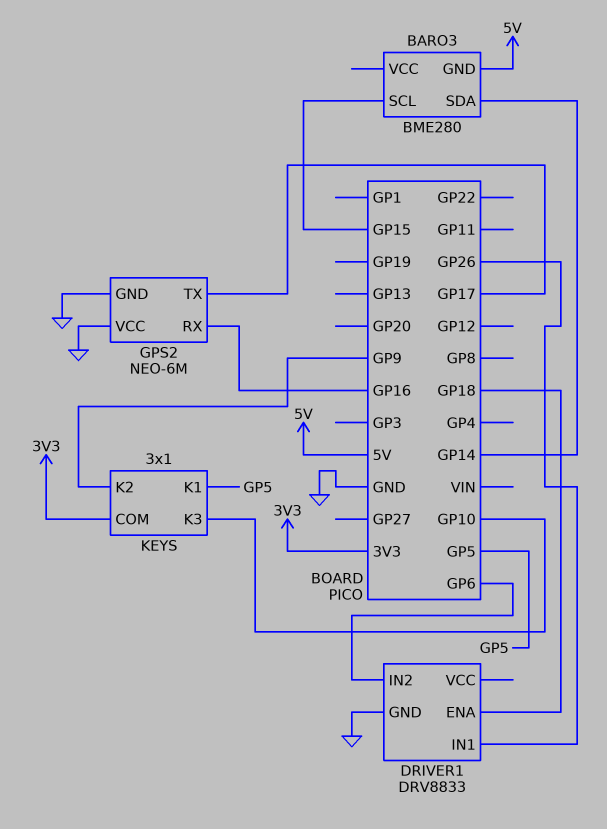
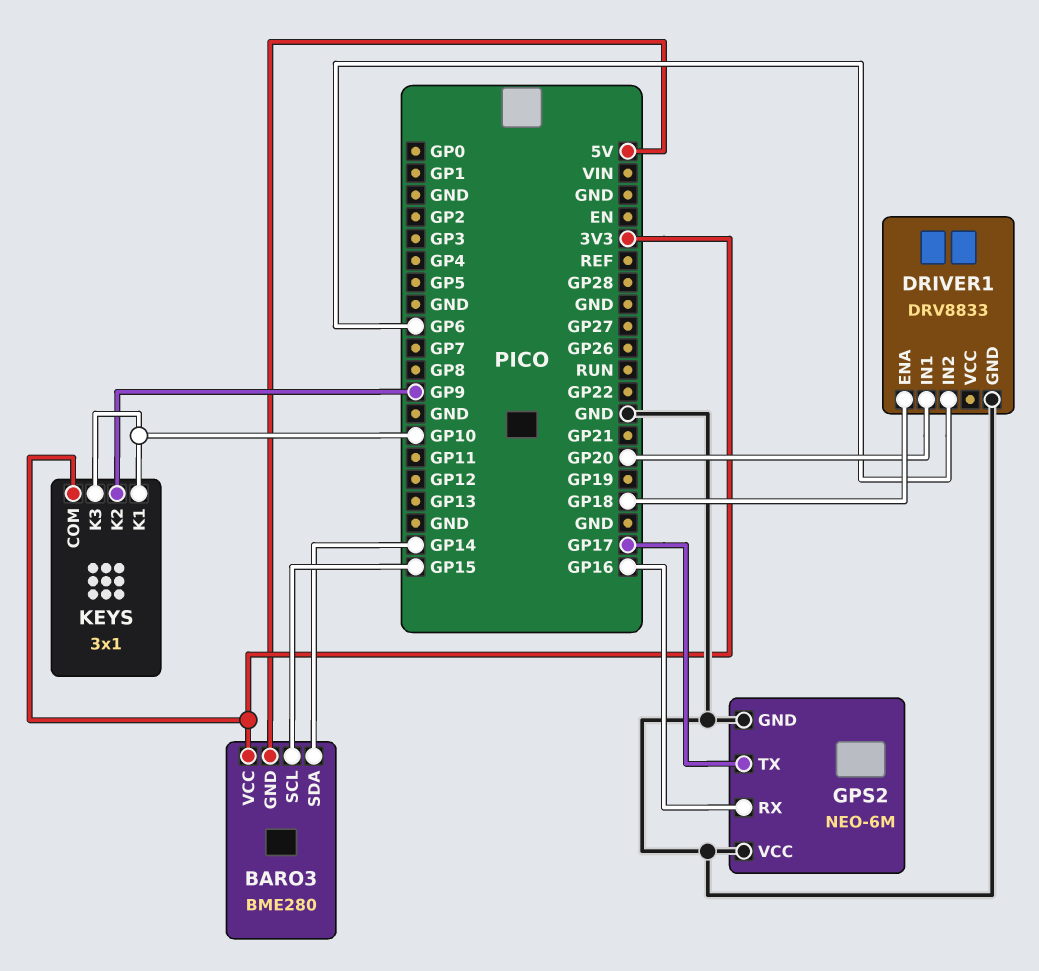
BARO3 pin VCC: none -> 3V3
DRIVER1 pin IN1: GP26 -> GP20
KEYS pin K1: GP5 -> GP10

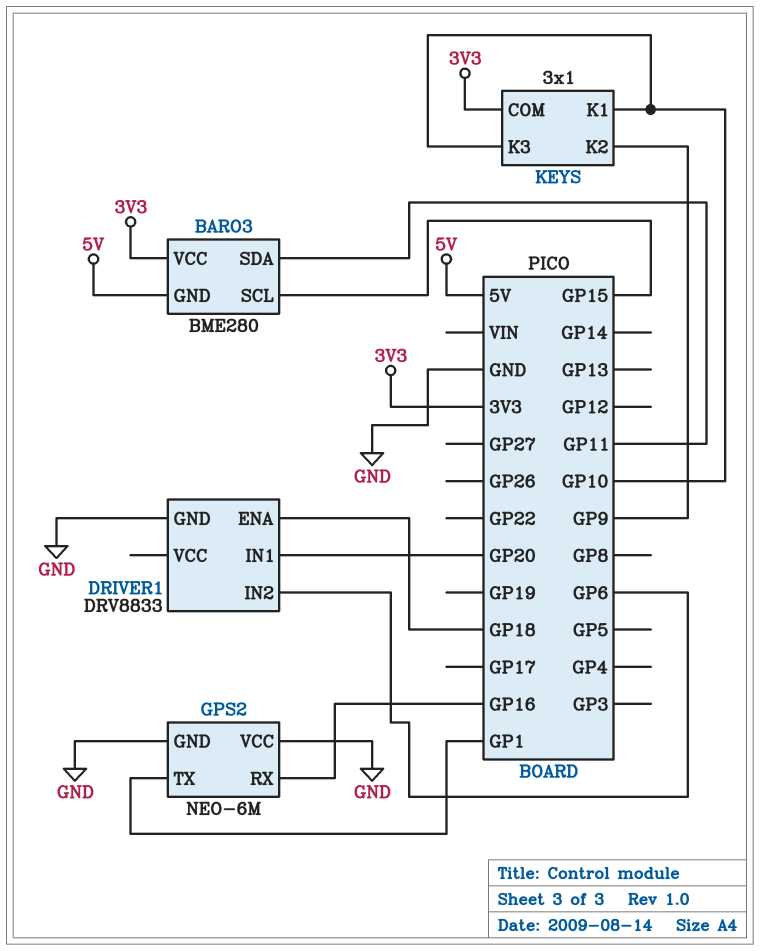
BARO3 pin SDA: GP14 -> GP11
GPS2 pin TX: GP17 -> GP1

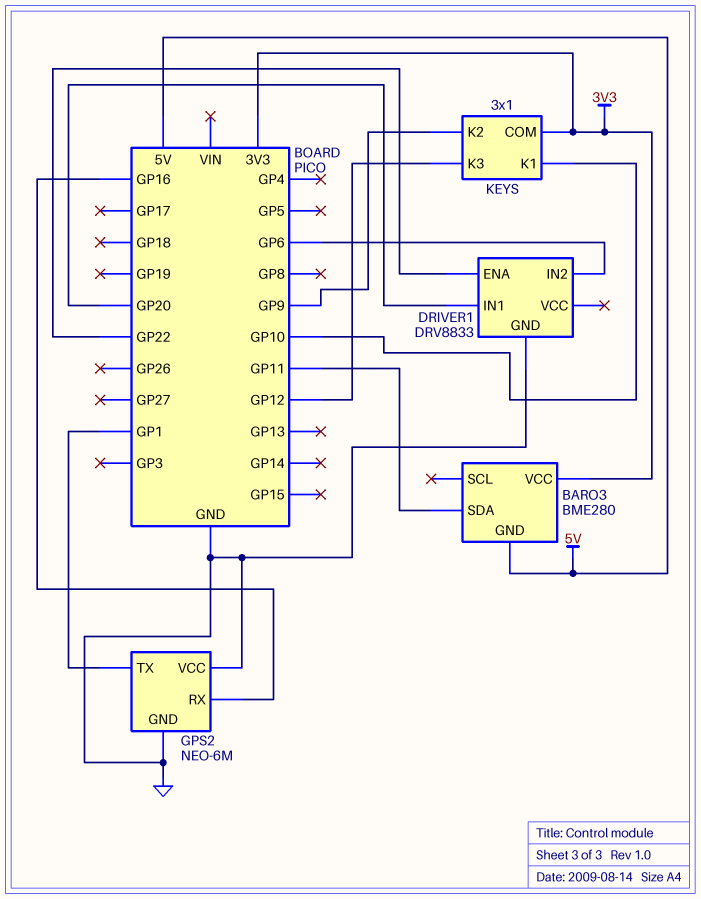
BARO3 pin SCL: GP15 -> none
DRIVER1 pin ENA: GP18 -> GP22
KEYS pin K3: GP10 -> GP12

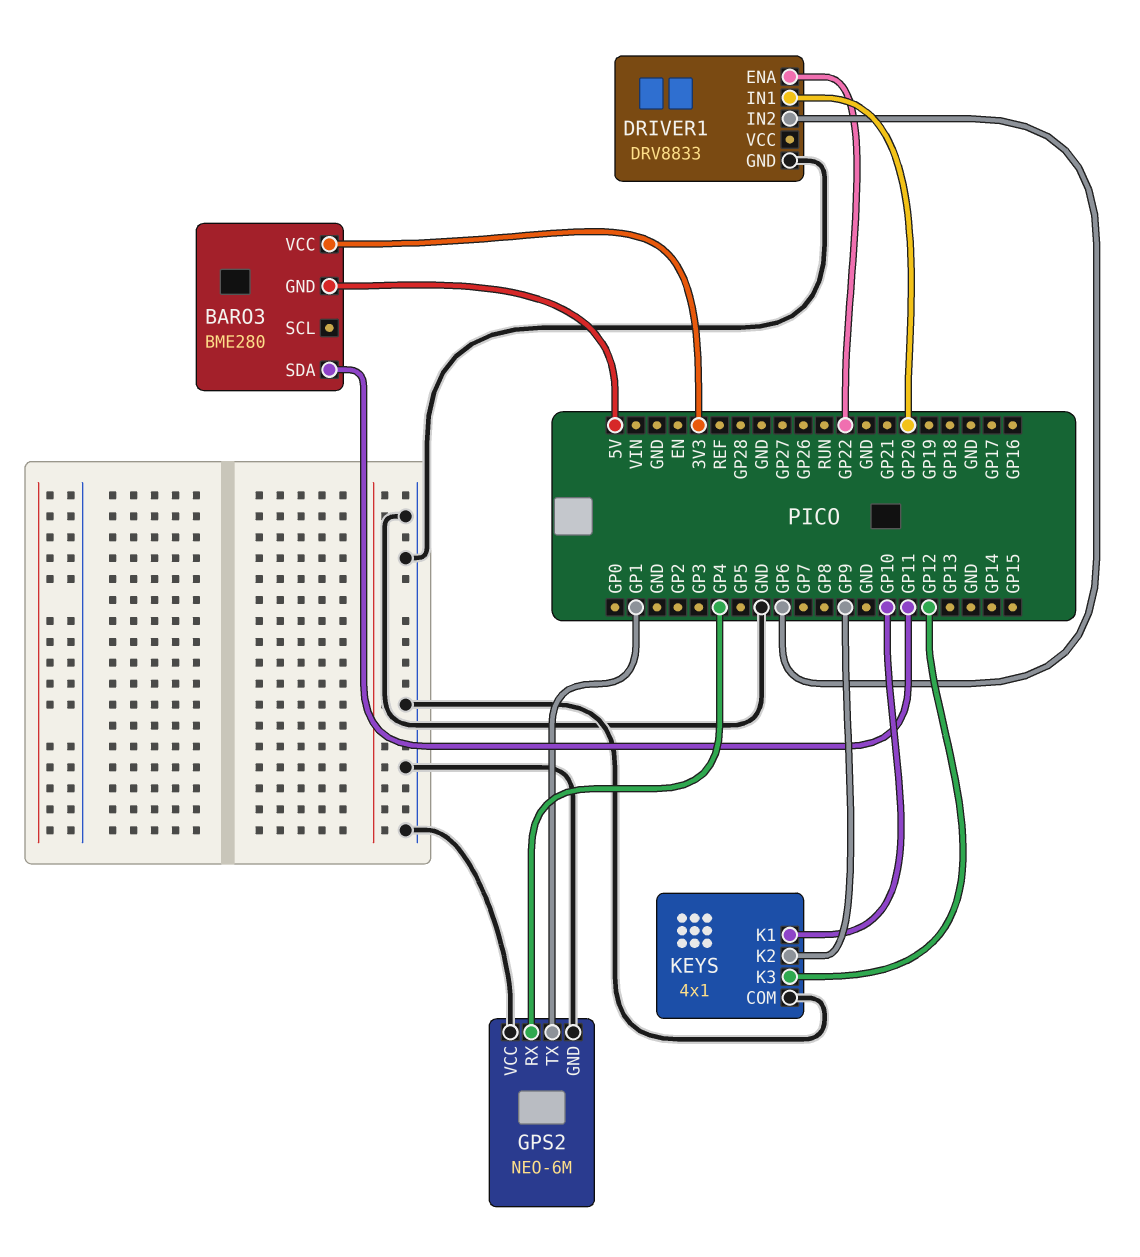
GPS2 pin RX: GP16 -> GP4
KEYS: 3x1 -> 4x1
KEYS pin COM: 3V3 -> GND

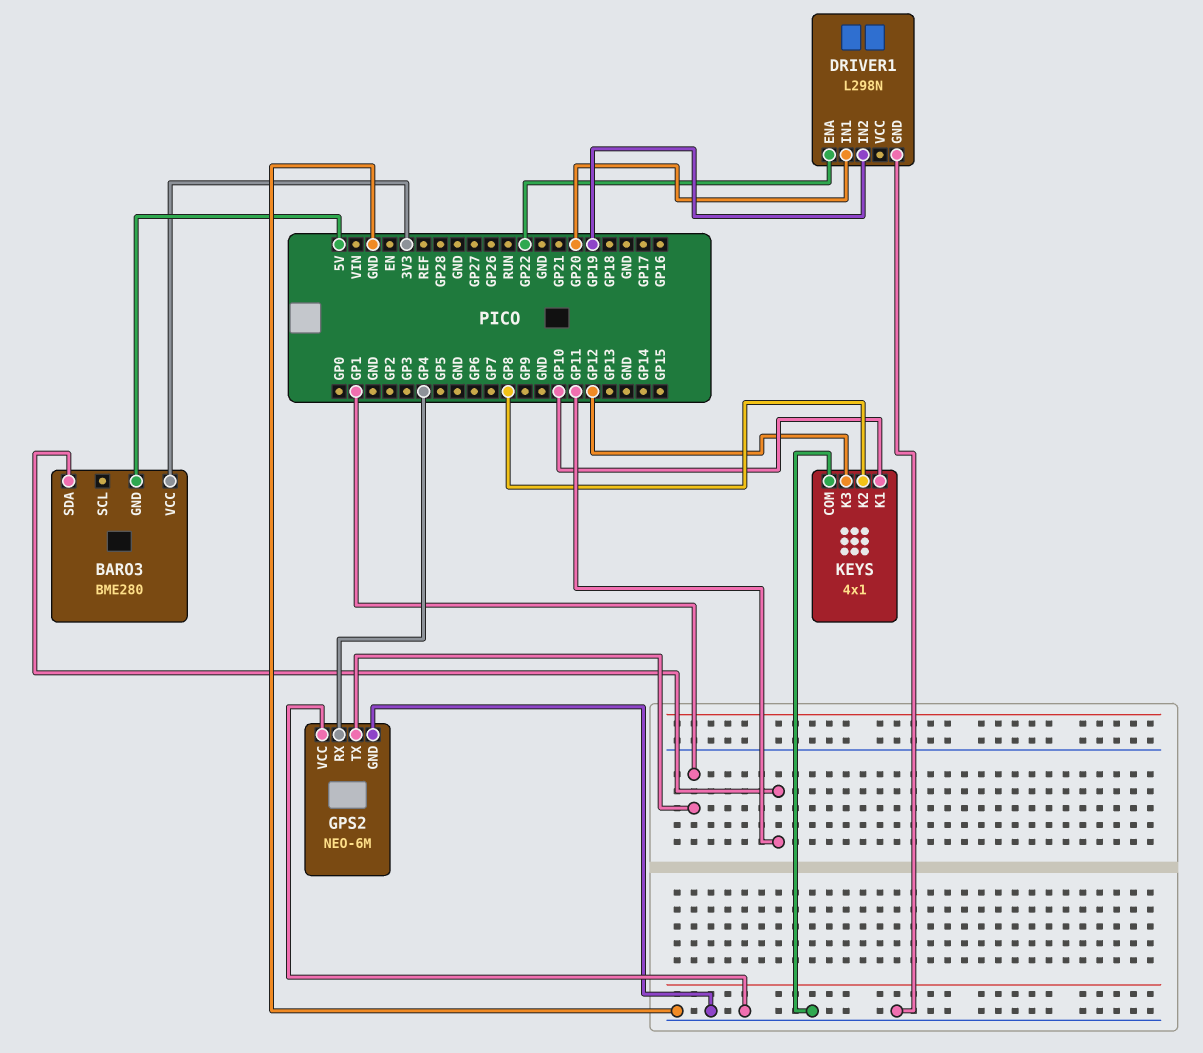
DRIVER1: DRV8833 -> L298N
DRIVER1 pin IN2: GP6 -> GP19
KEYS pin K2: GP9 -> GP8

